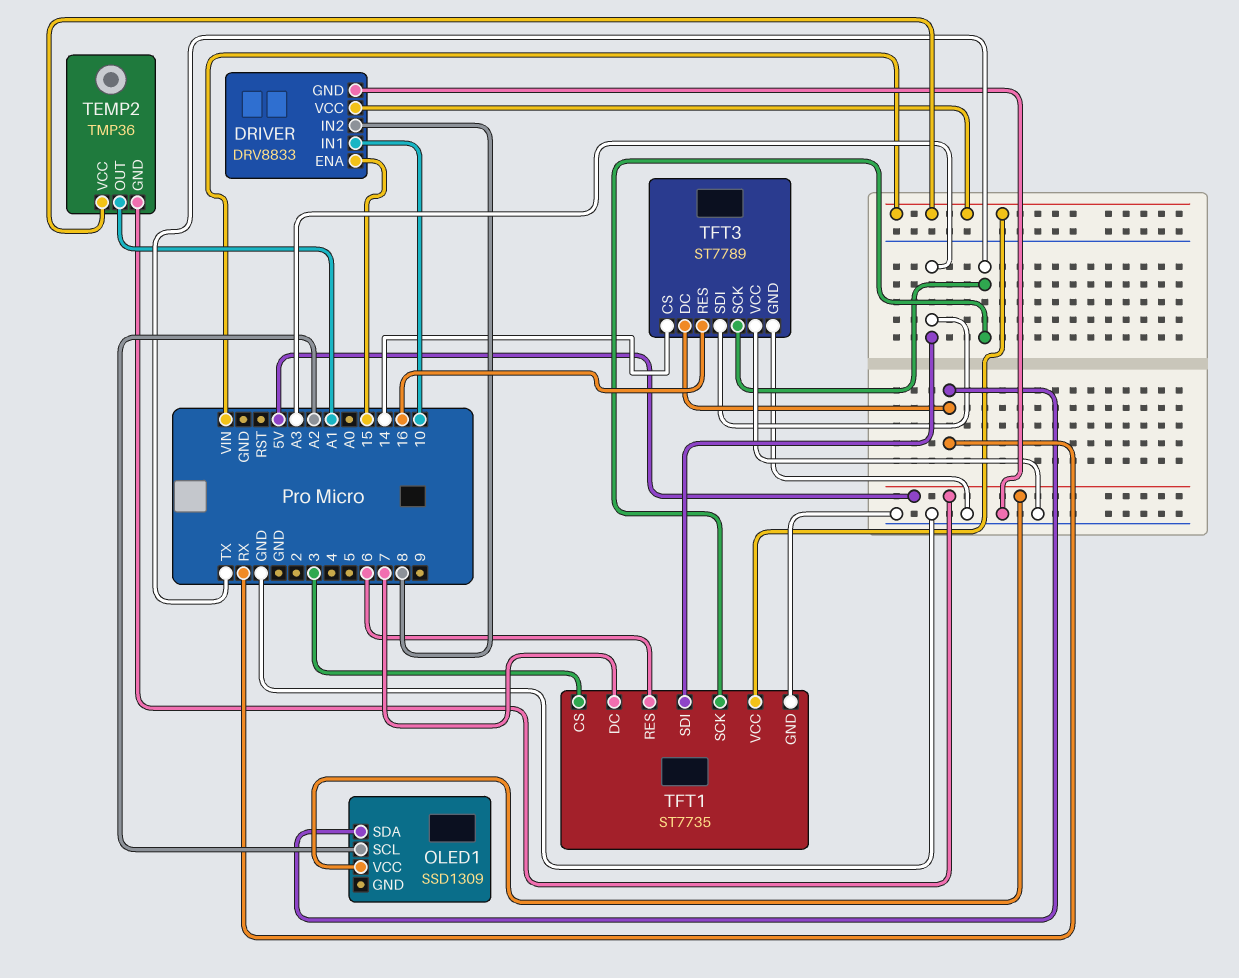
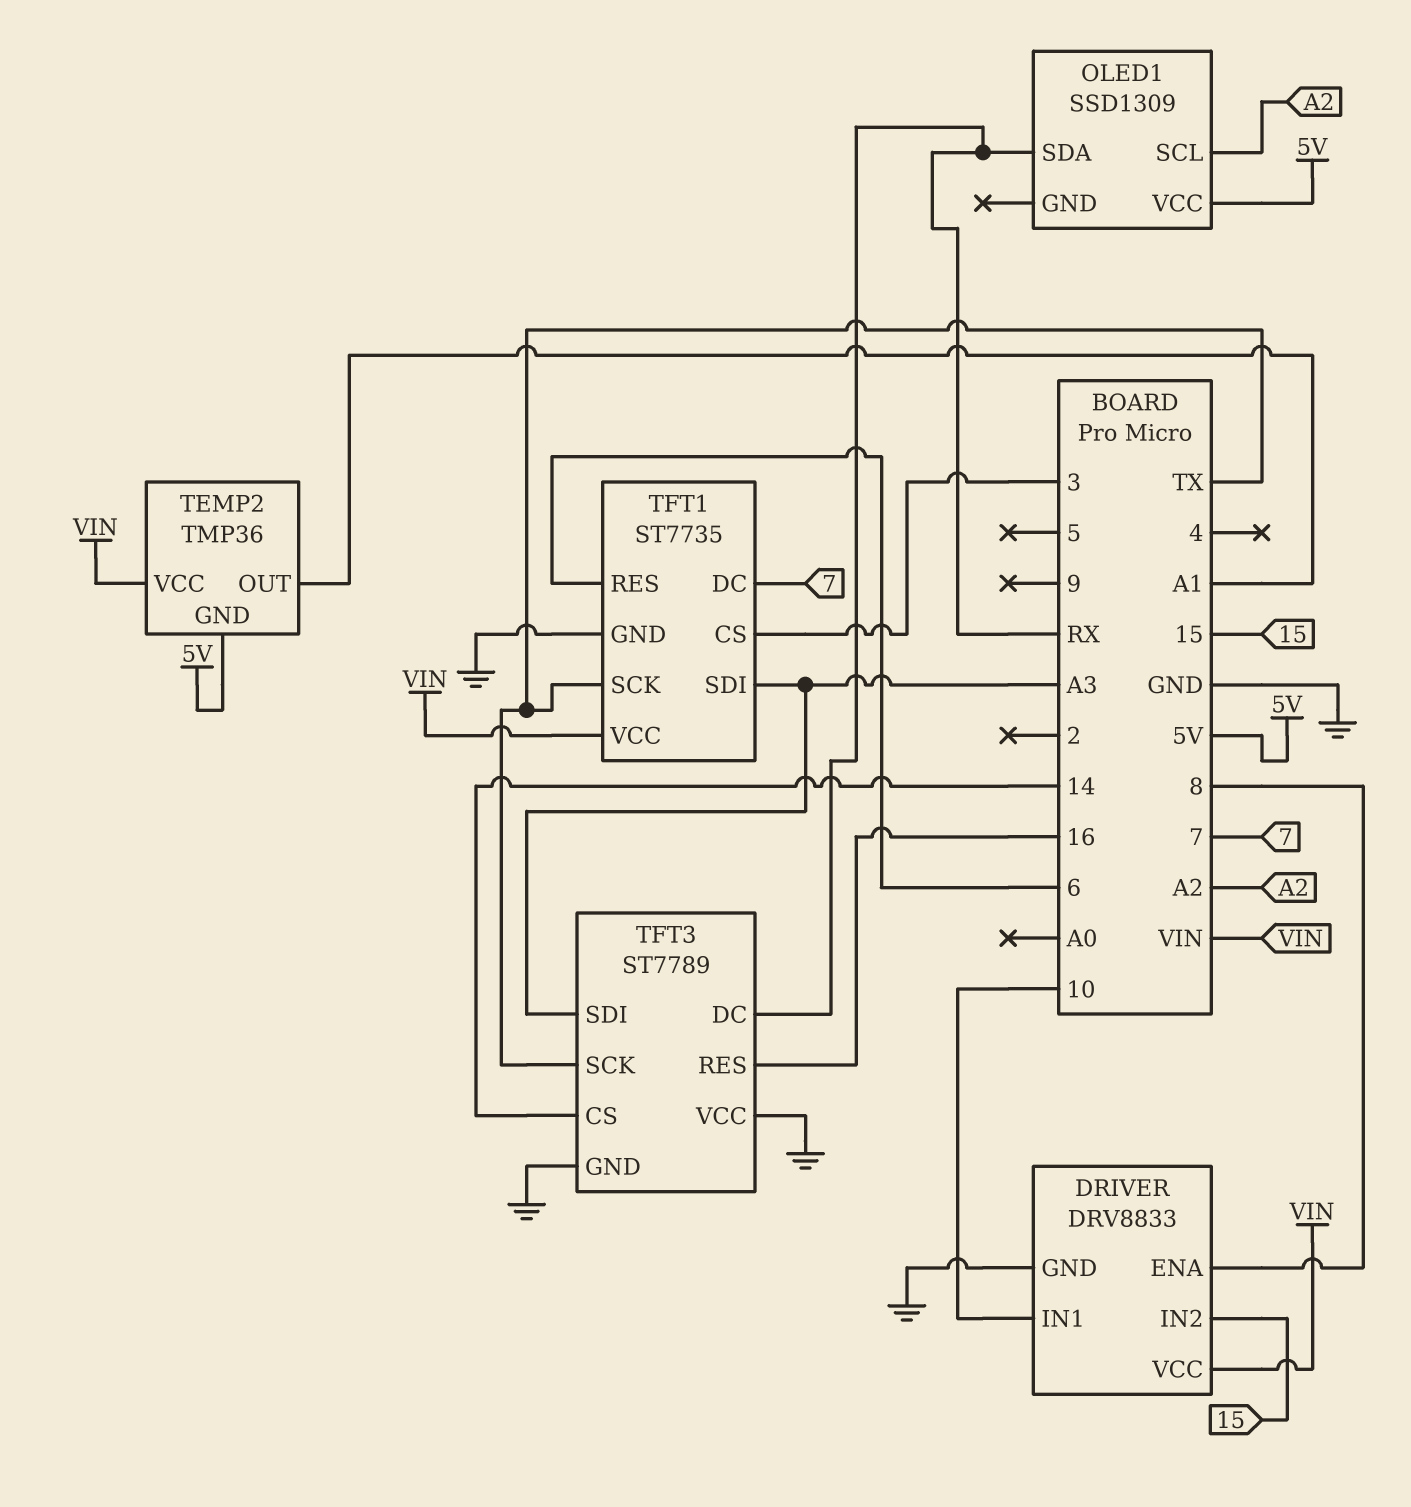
DRIVER pin ENA: 15 -> 8
DRIVER pin IN2: 8 -> 15

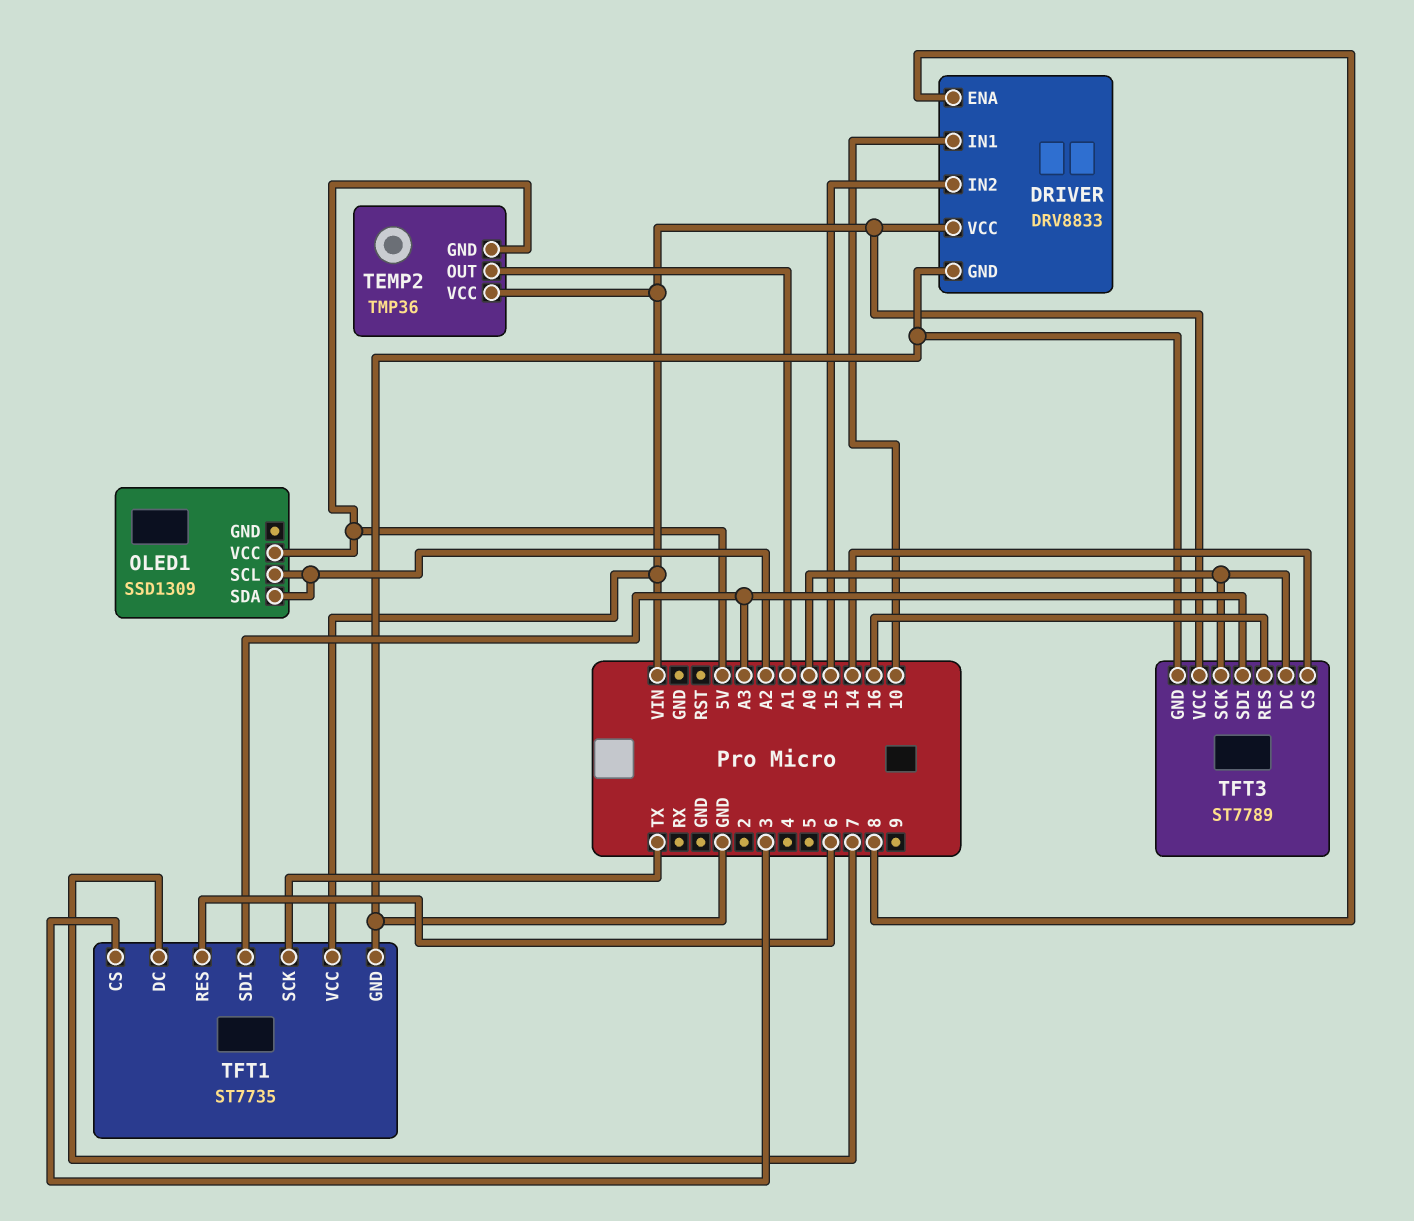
OLED1 pin SDA: RX -> A2
TFT3 pin DC: RX -> A0
TFT3 pin SCK: TX -> A0
TFT3 pin VCC: GND -> VIN

